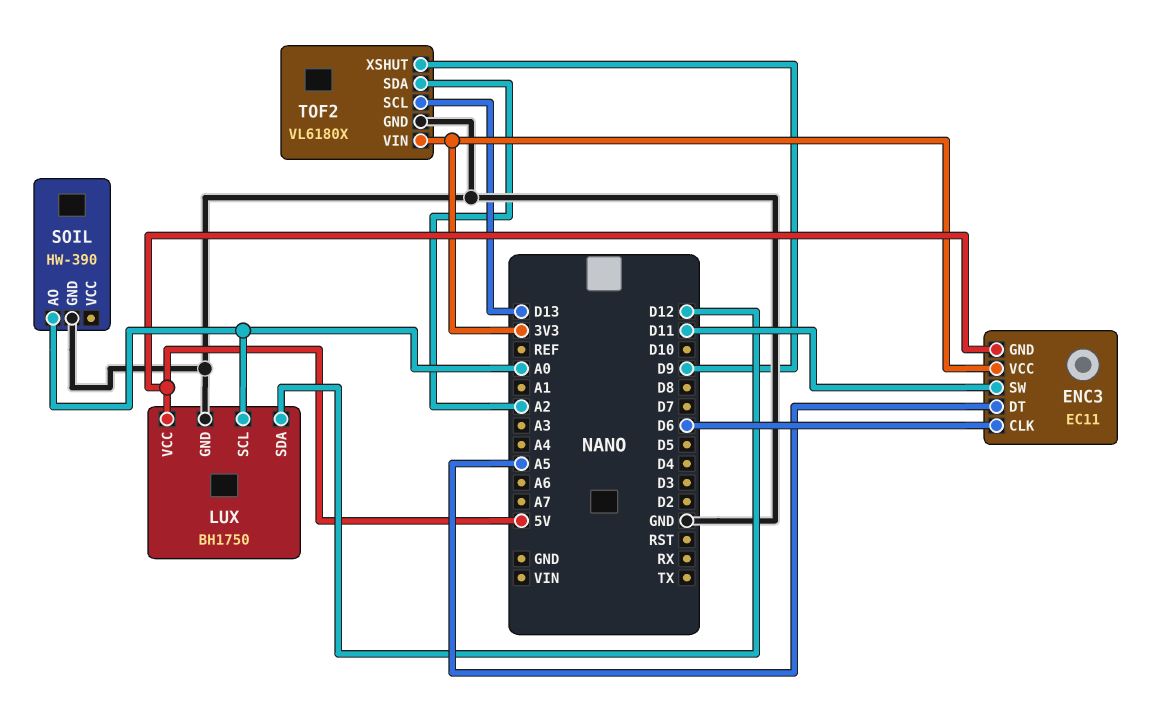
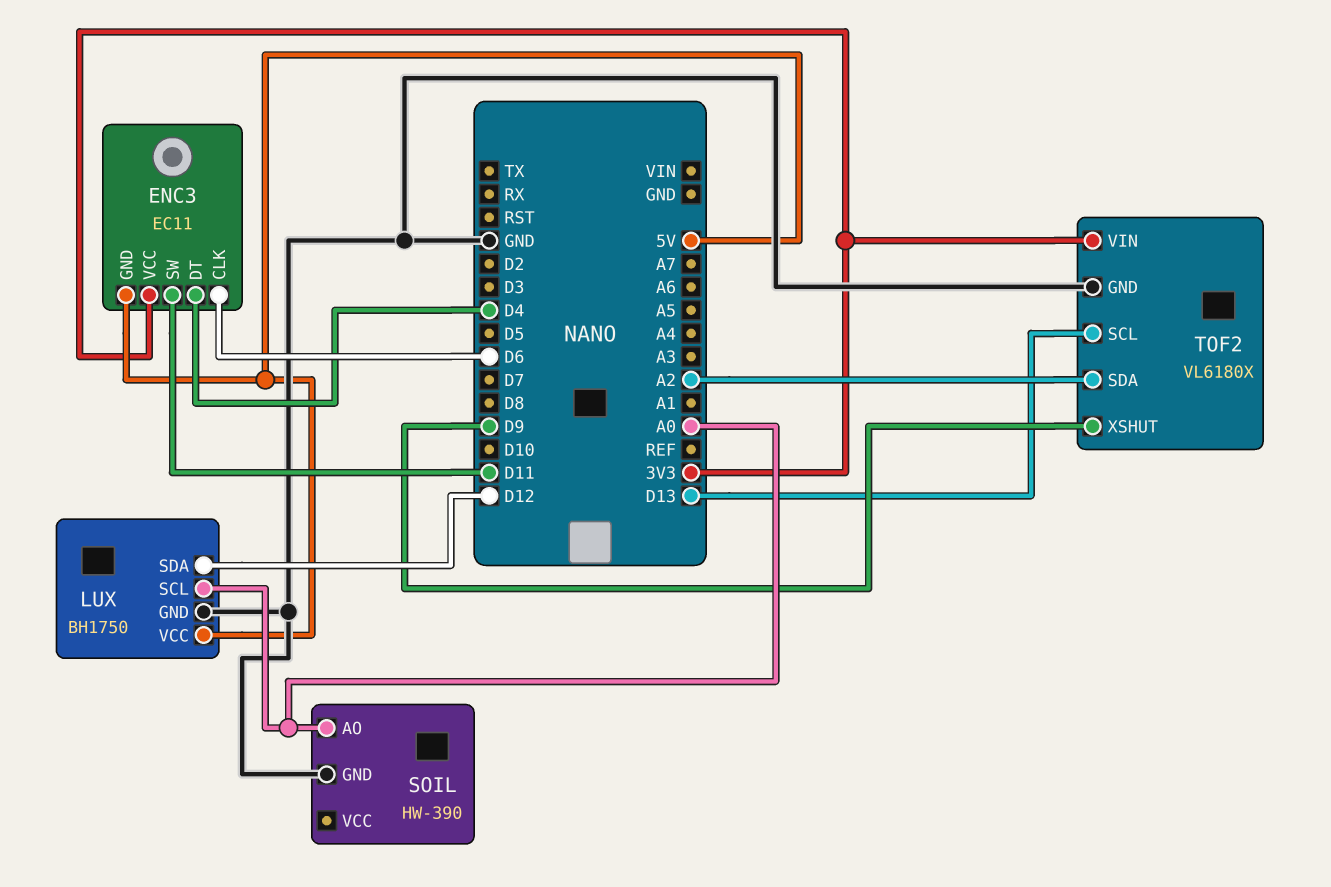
ENC3 pin DT: A5 -> D4

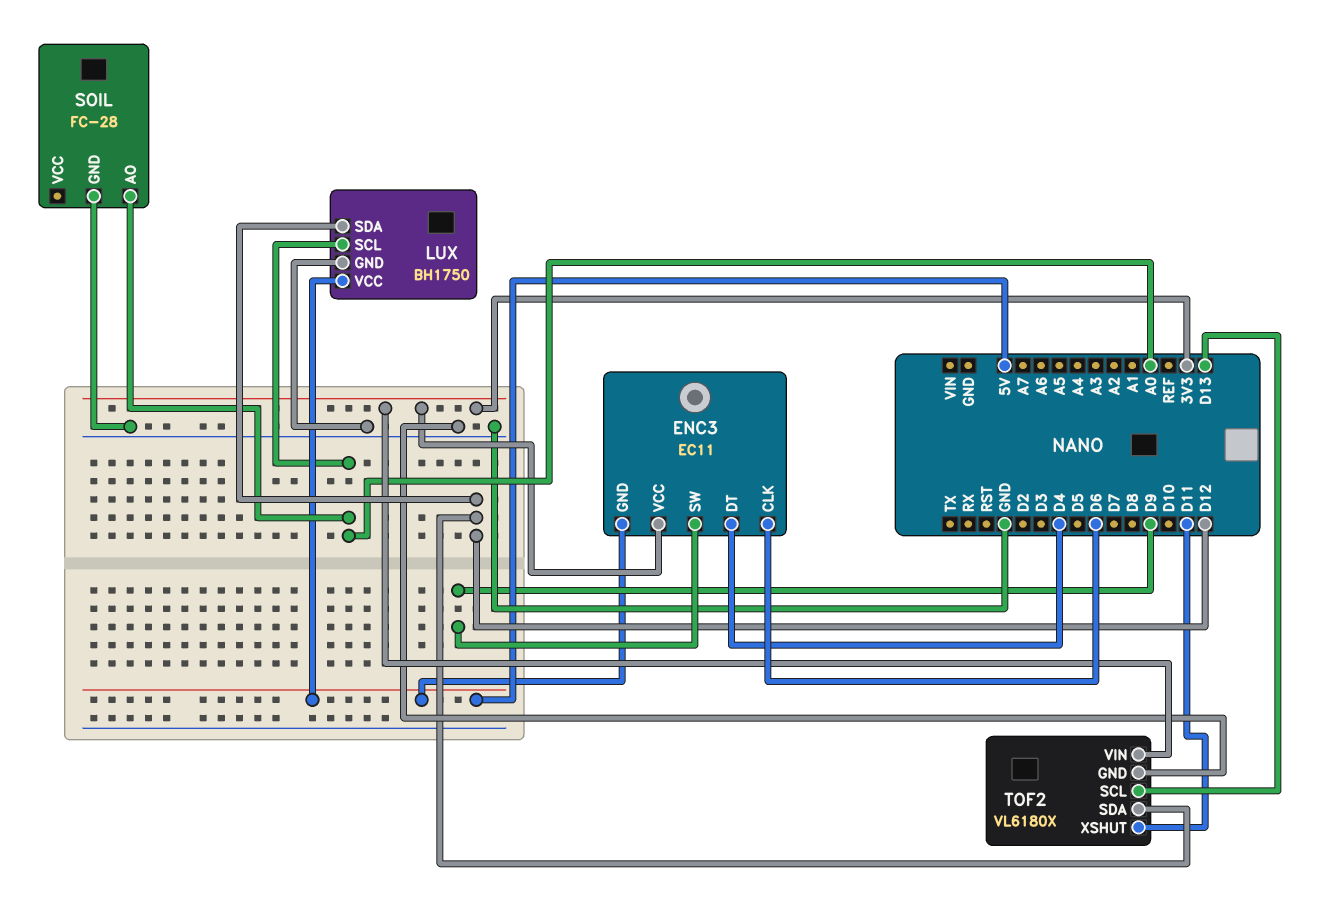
ENC3 pin SW: D11 -> D9
SOIL: HW-390 -> FC-28
TOF2 pin SDA: A2 -> D12
TOF2 pin XSHUT: D9 -> D11

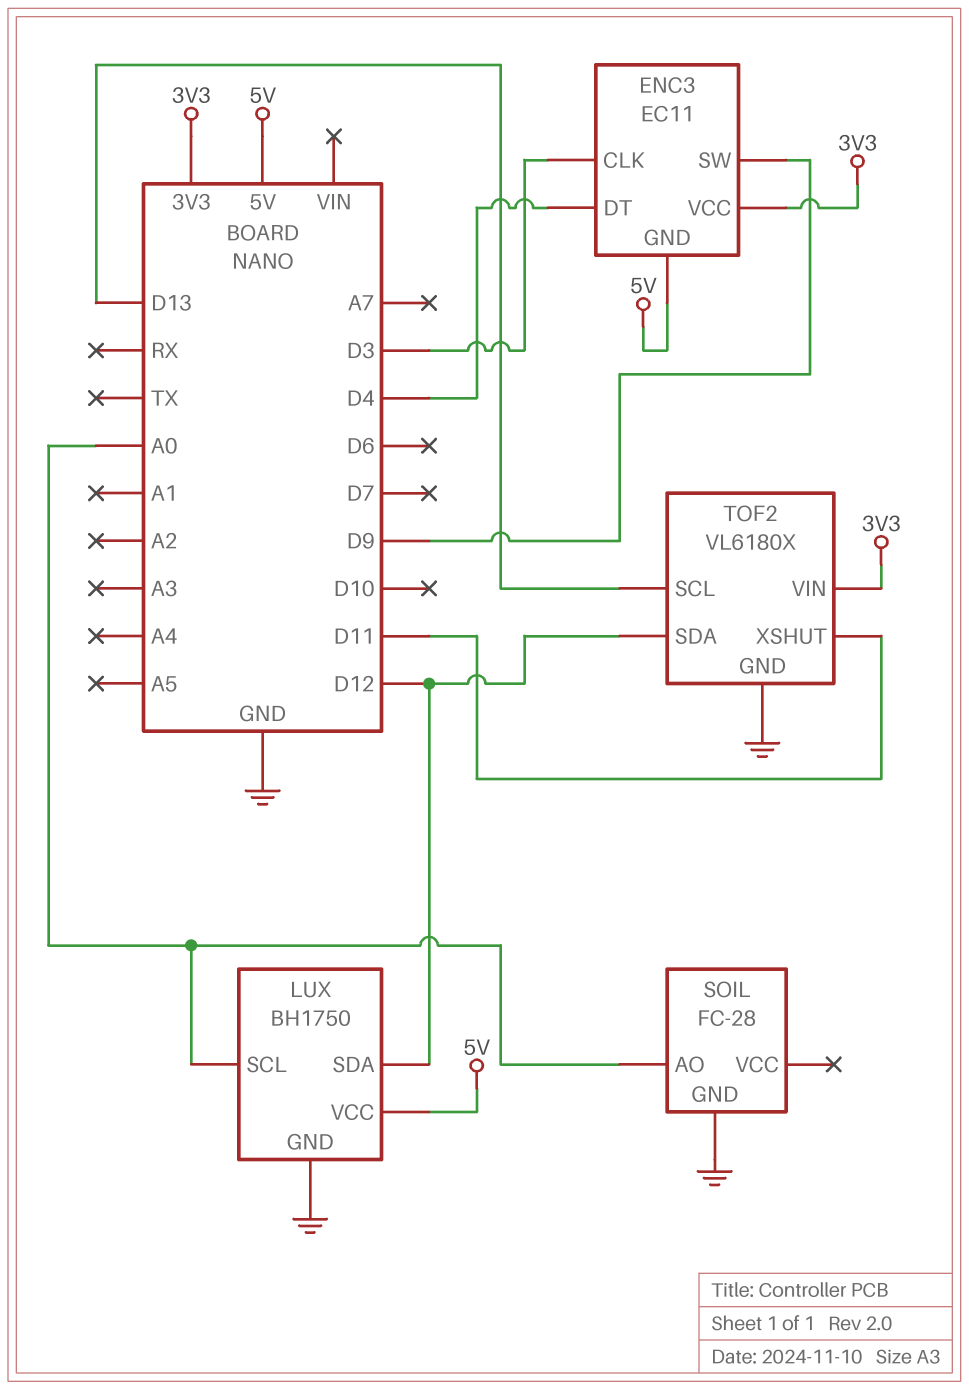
ENC3 pin CLK: D6 -> D3

